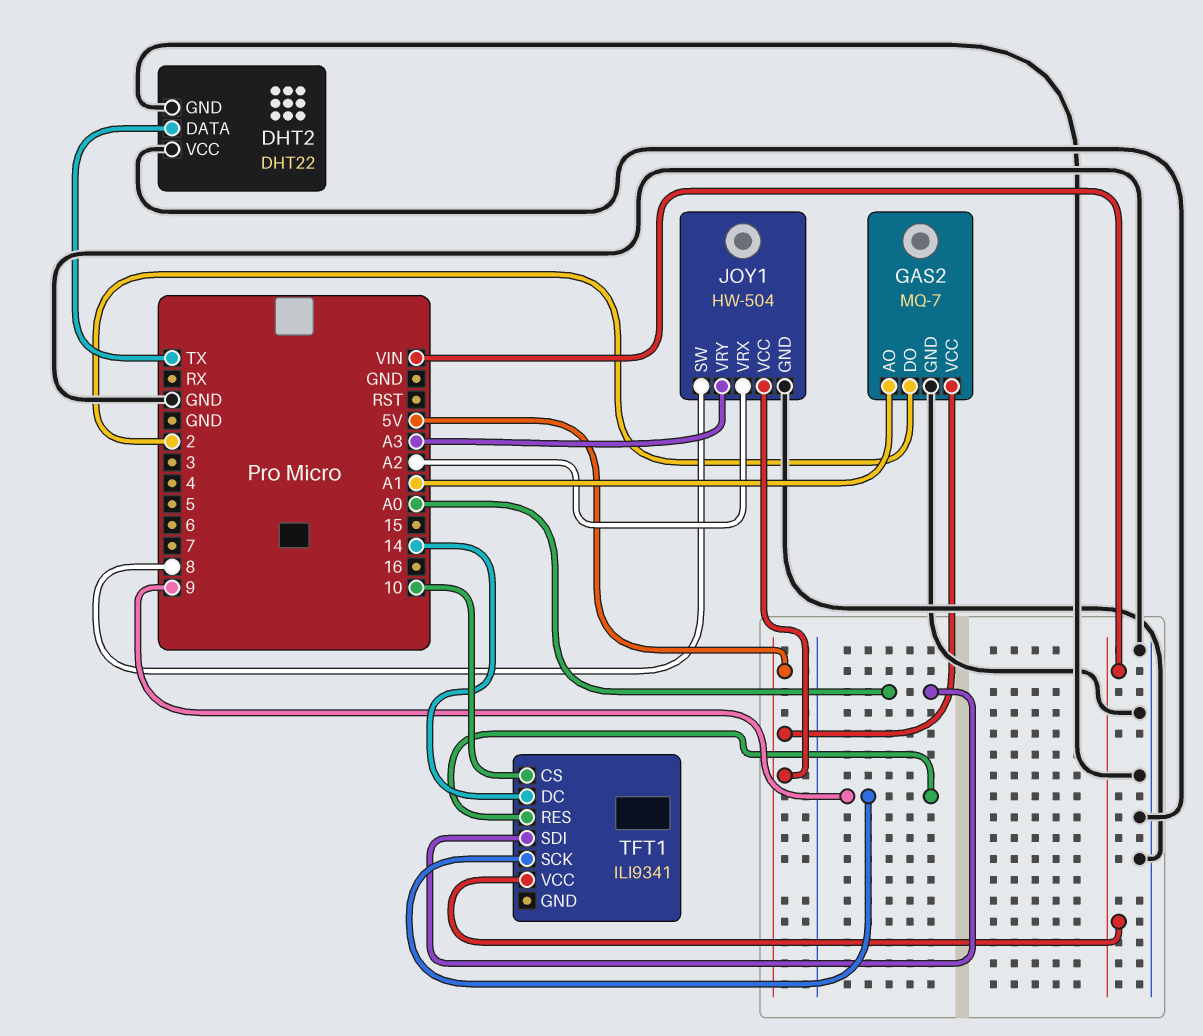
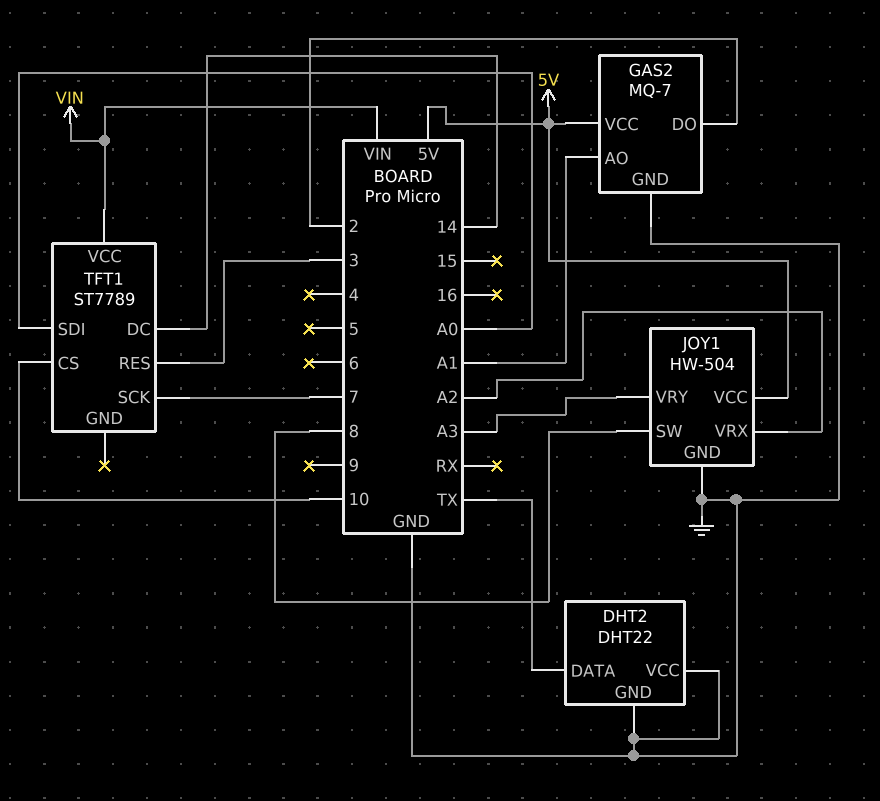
TFT1: ILI9341 -> ST7789
TFT1 pin RES: 9 -> 3
TFT1 pin SCK: 9 -> 7

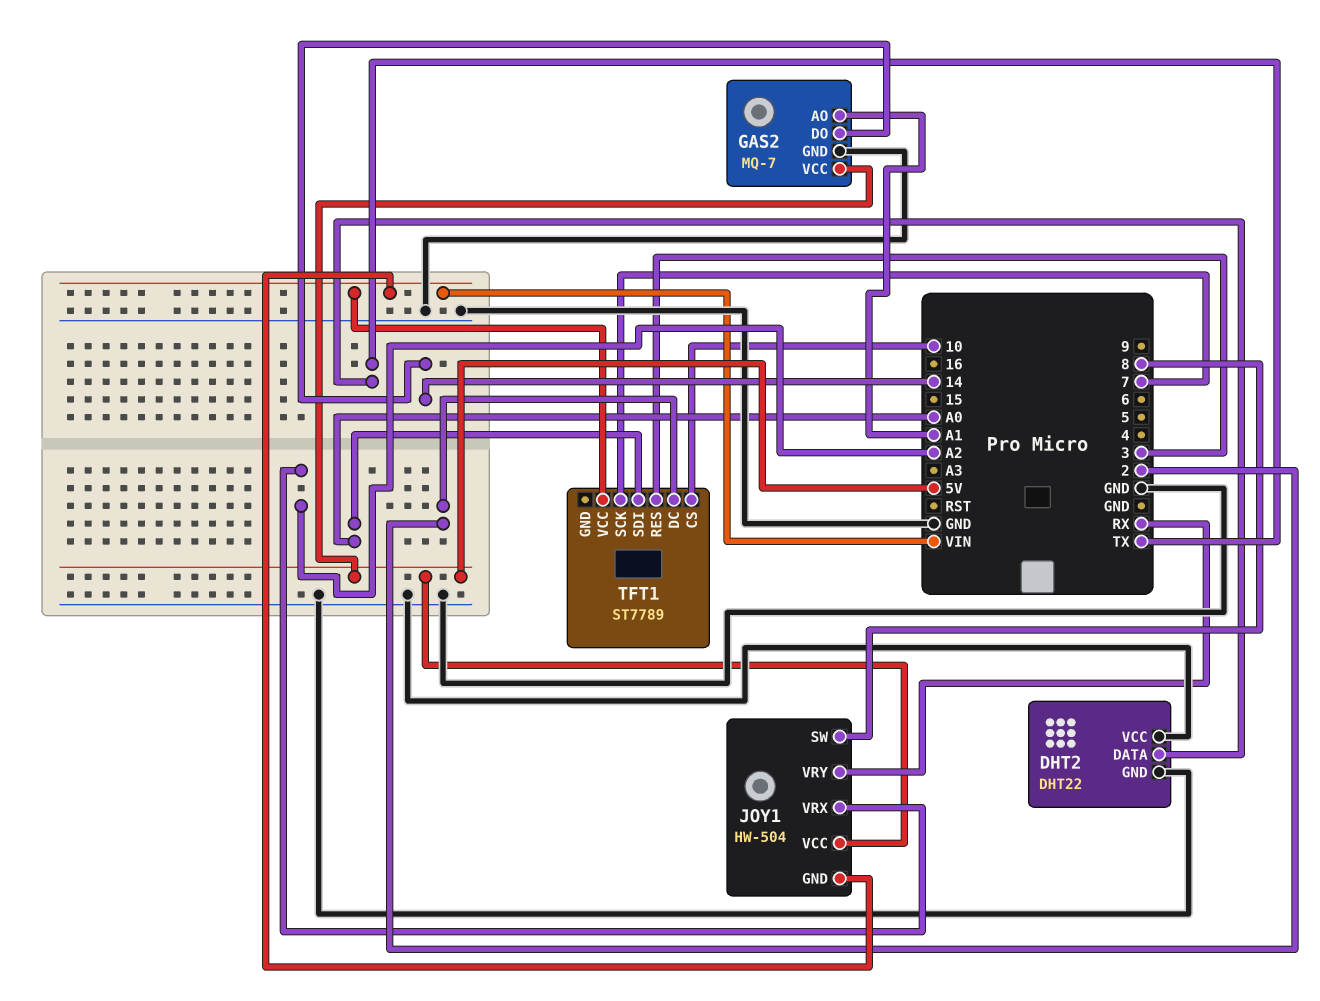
GAS2 pin DO: 2 -> 14
JOY1 pin GND: GND -> VIN
JOY1 pin VRY: A3 -> RX
TFT1 pin DC: 14 -> 2

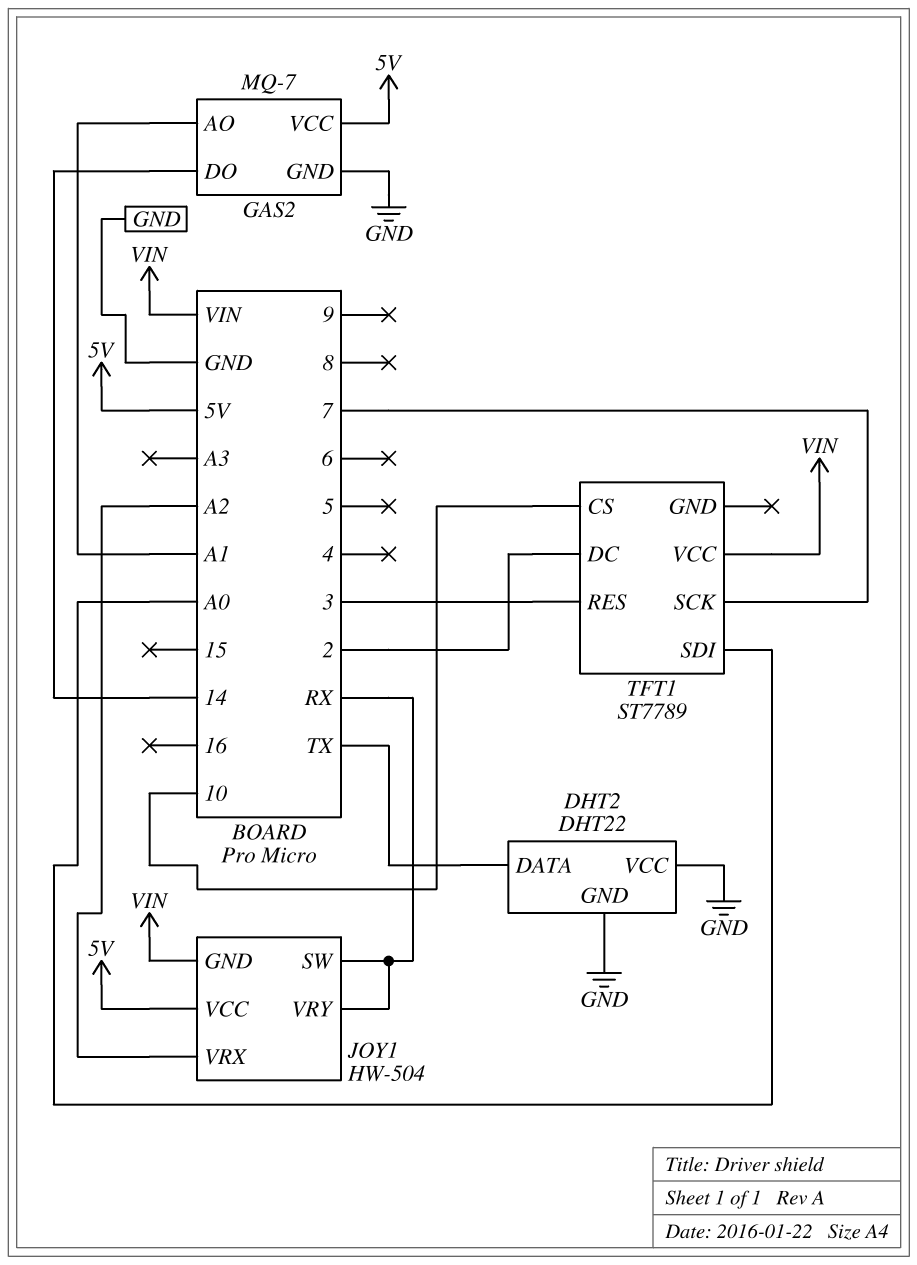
JOY1 pin SW: 8 -> RX

